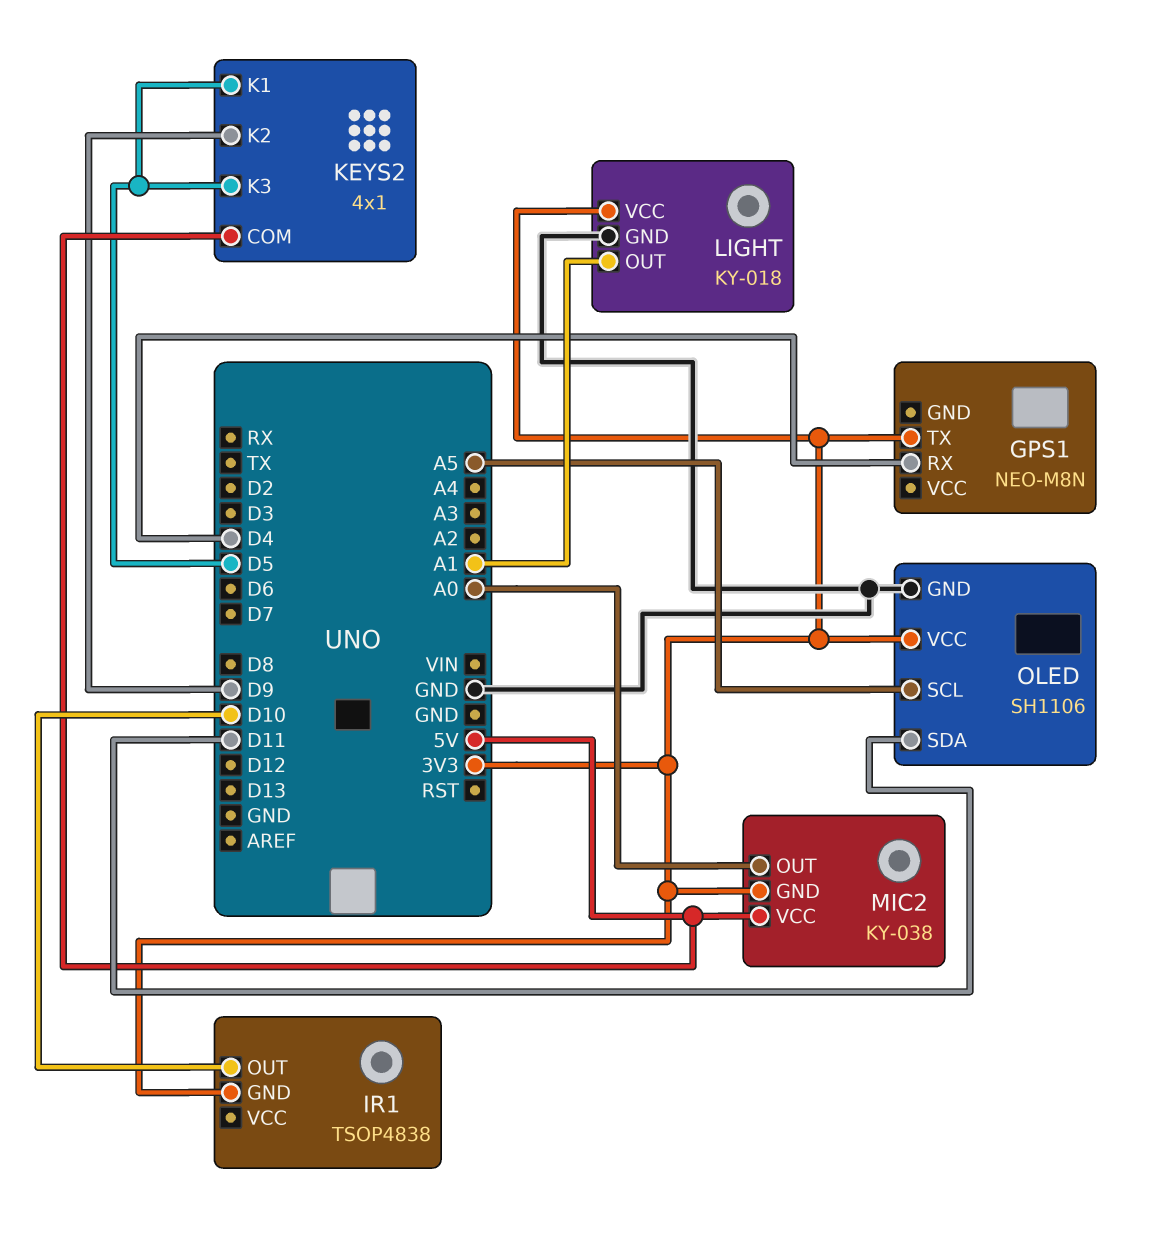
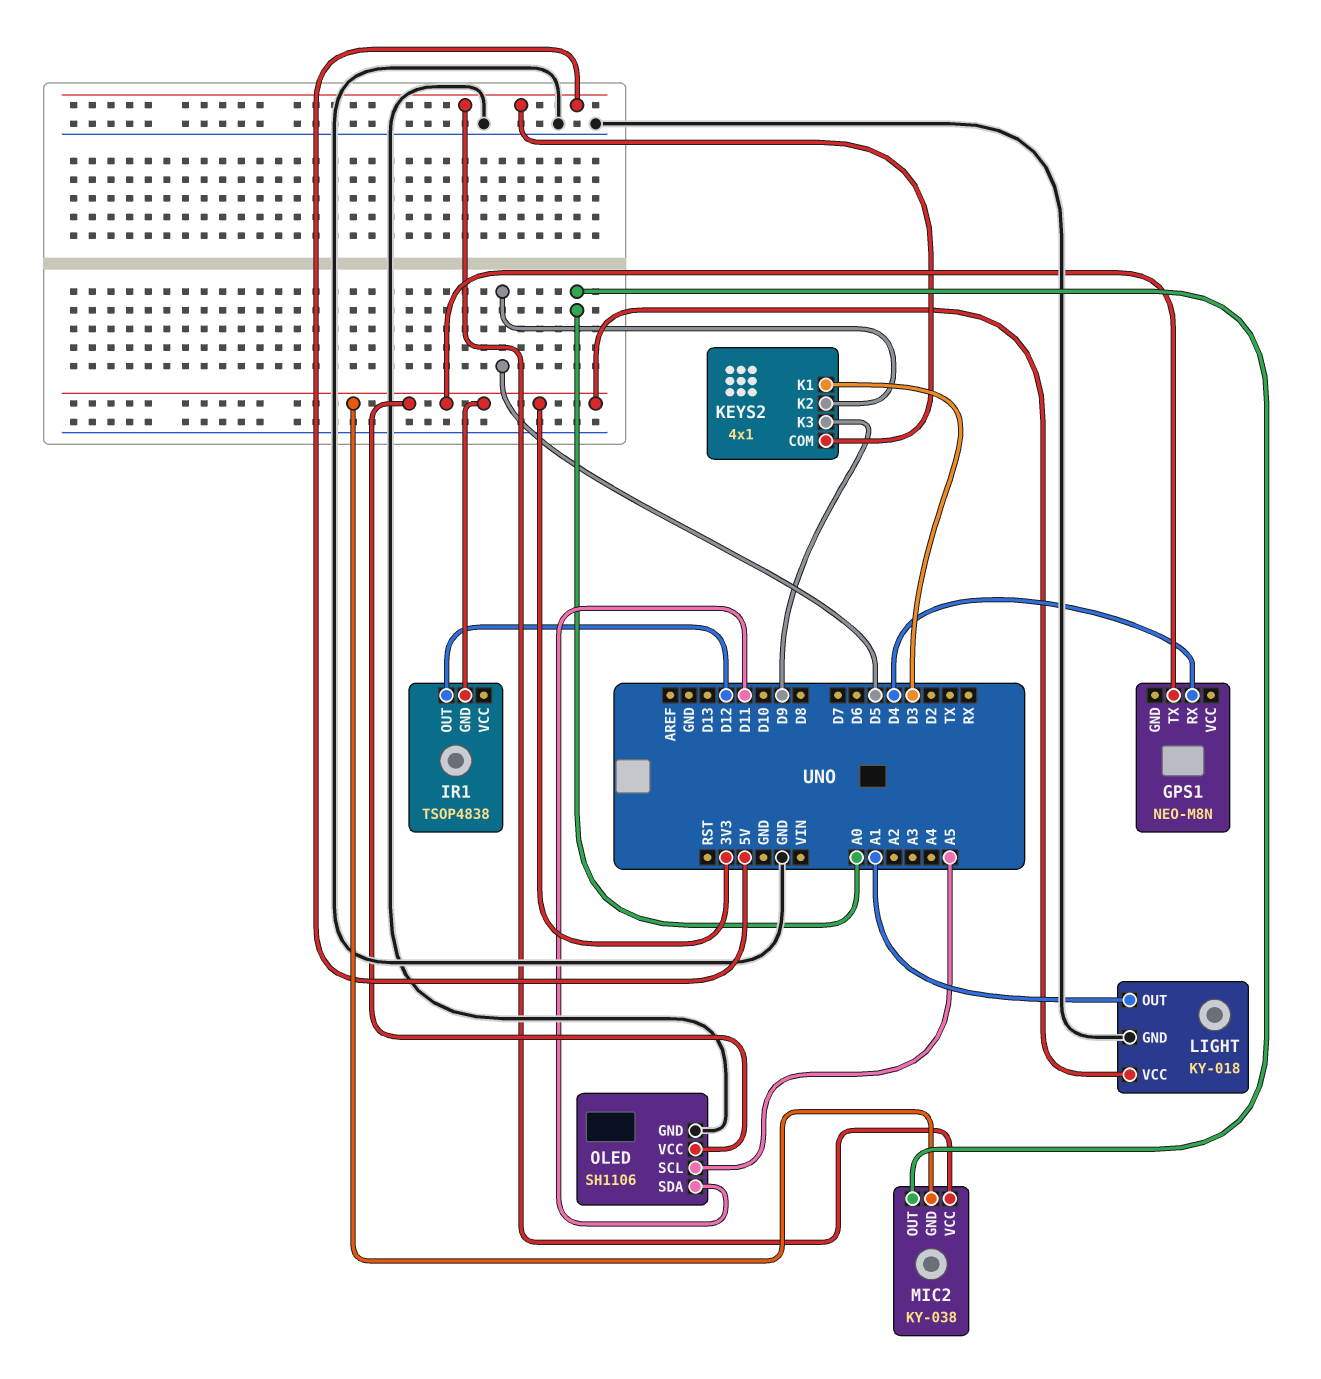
IR1 pin OUT: D10 -> D12
KEYS2 pin K1: D5 -> D3
KEYS2 pin K2: D9 -> D5
KEYS2 pin K3: D5 -> D9

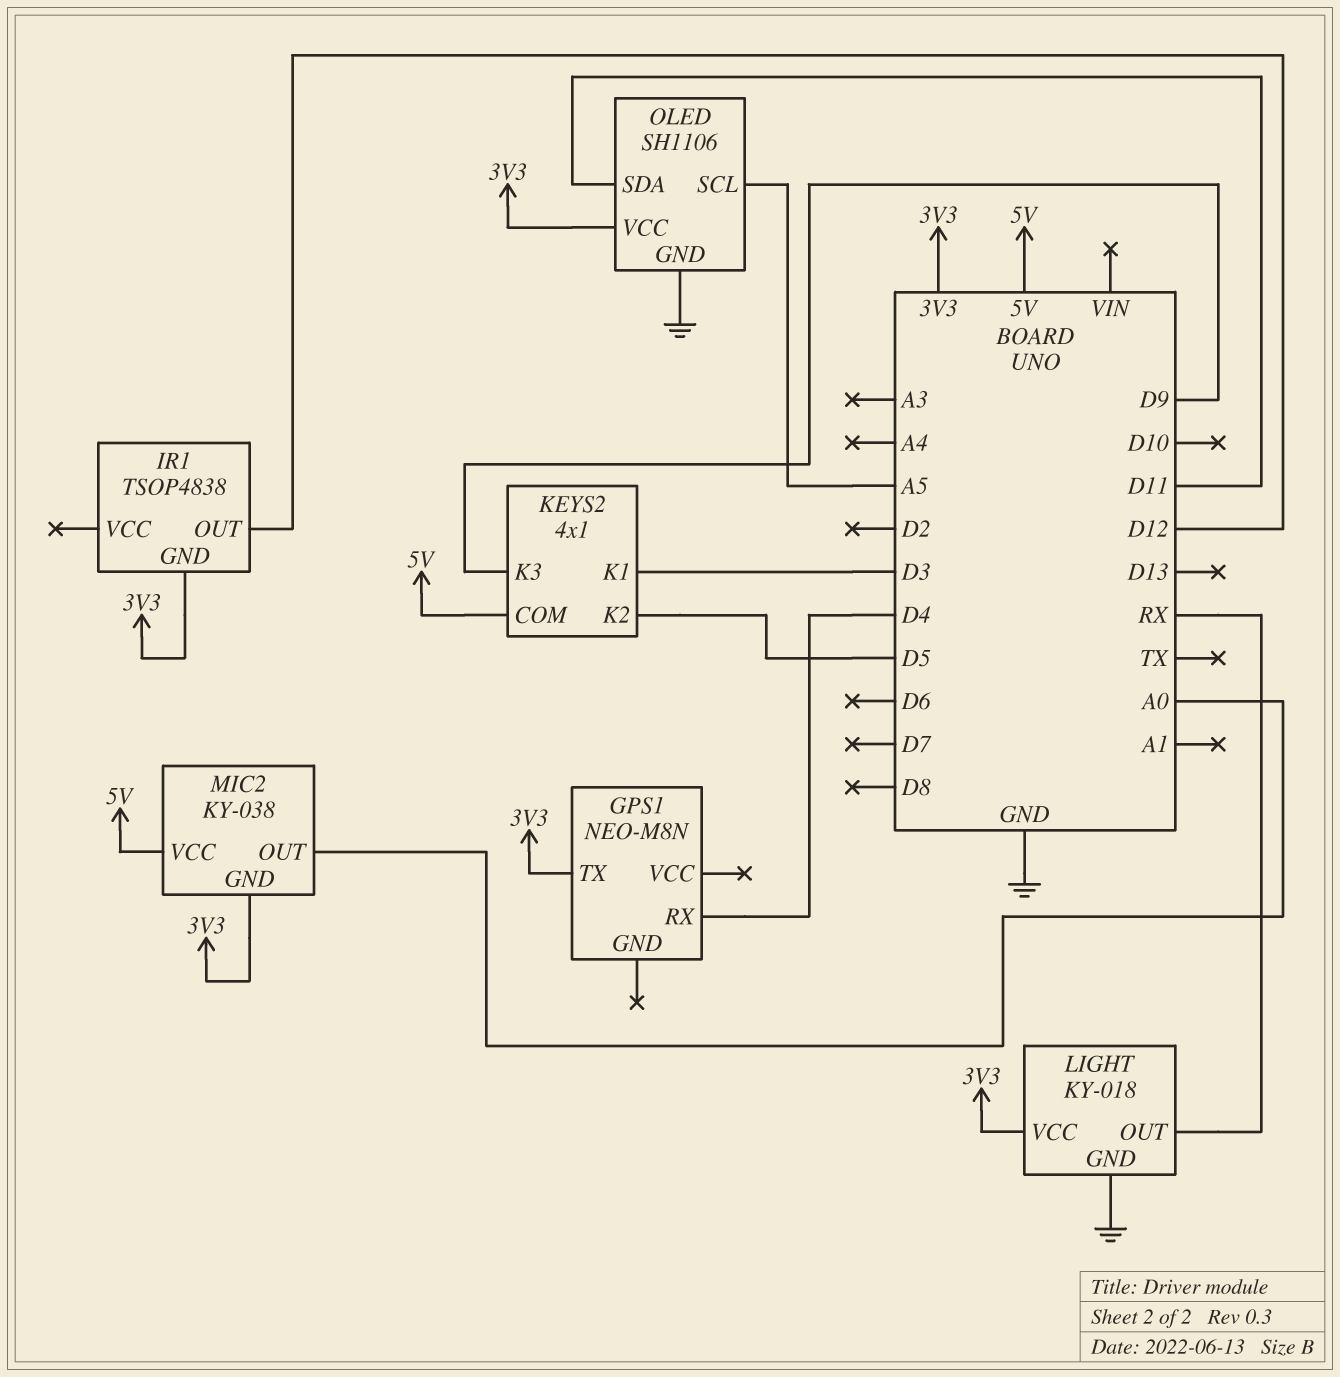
LIGHT pin OUT: A1 -> RX

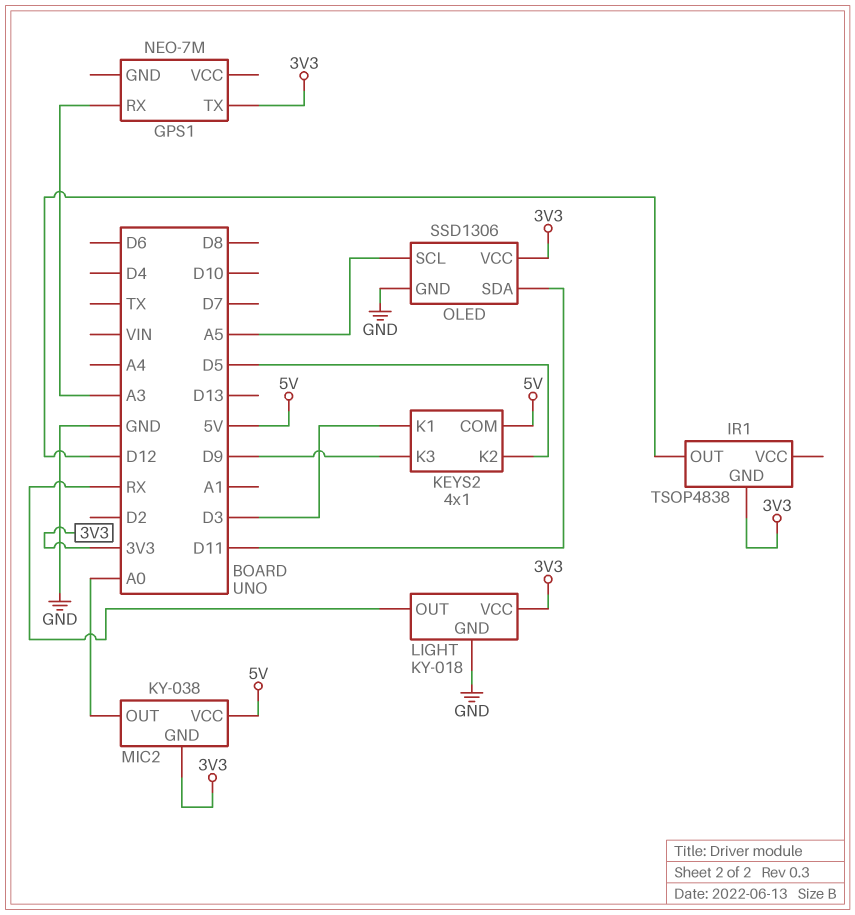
GPS1: NEO-M8N -> NEO-7M
GPS1 pin RX: D4 -> A3
OLED: SH1106 -> SSD1306

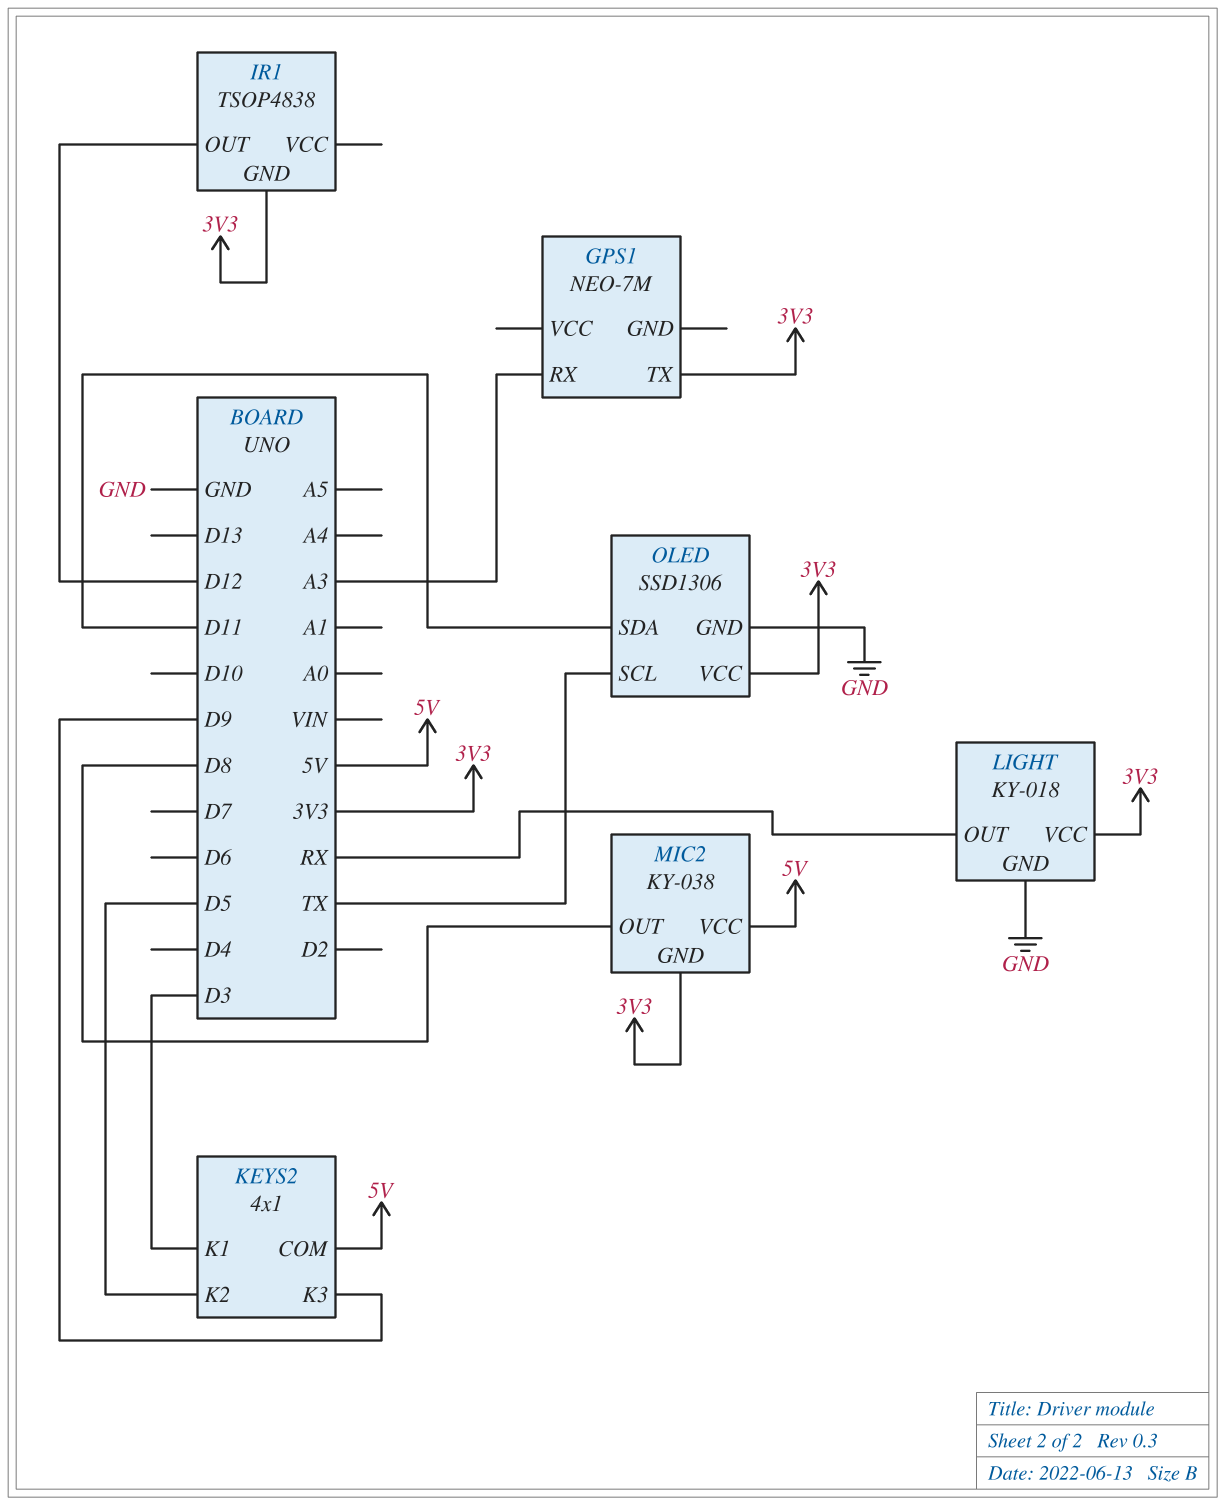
MIC2 pin OUT: A0 -> D8
OLED pin SCL: A5 -> TX

